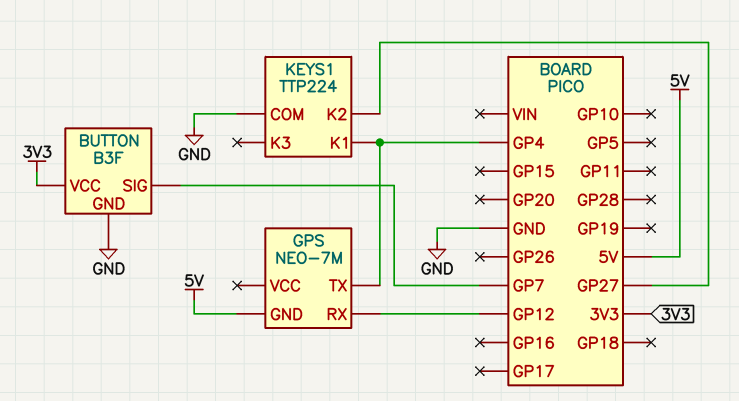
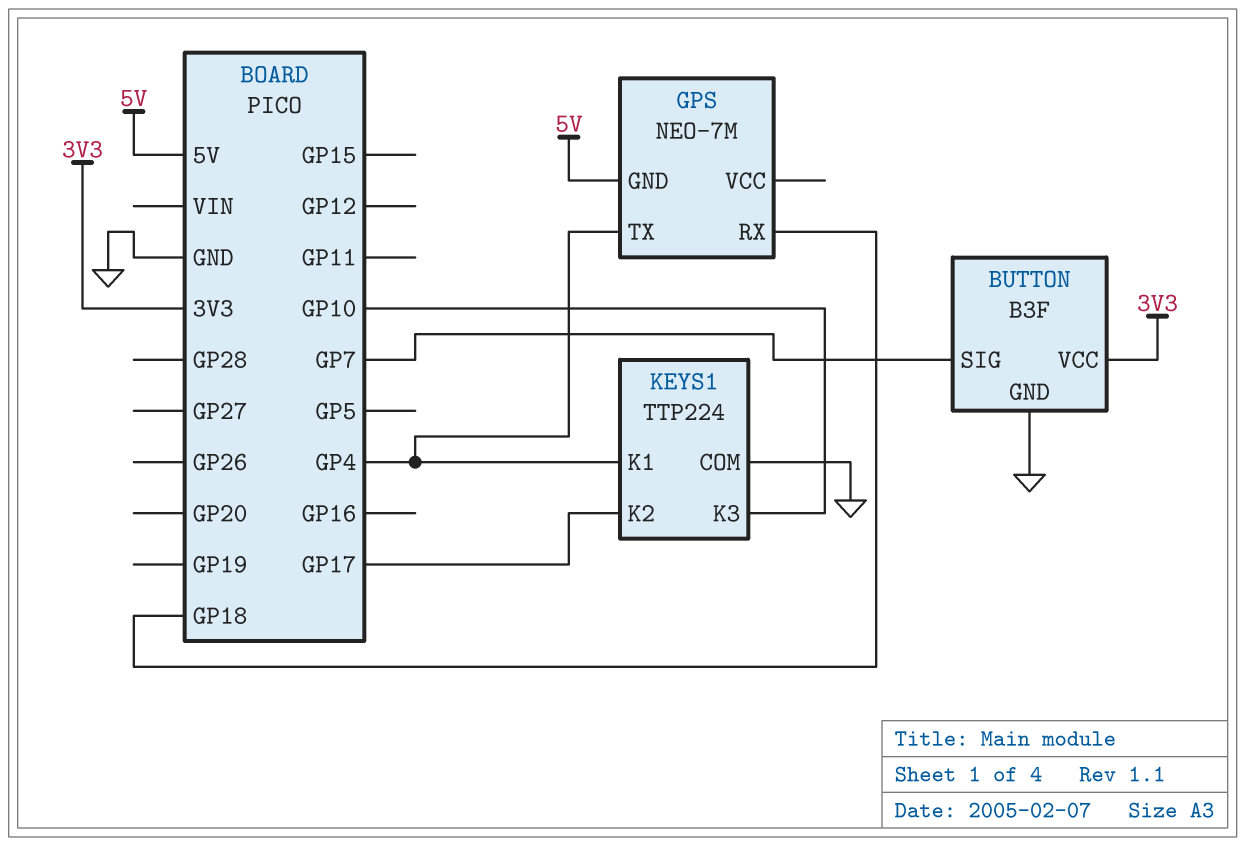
GPS pin RX: GP12 -> GP18
KEYS1 pin K2: GP27 -> GP17
KEYS1 pin K3: none -> GP10

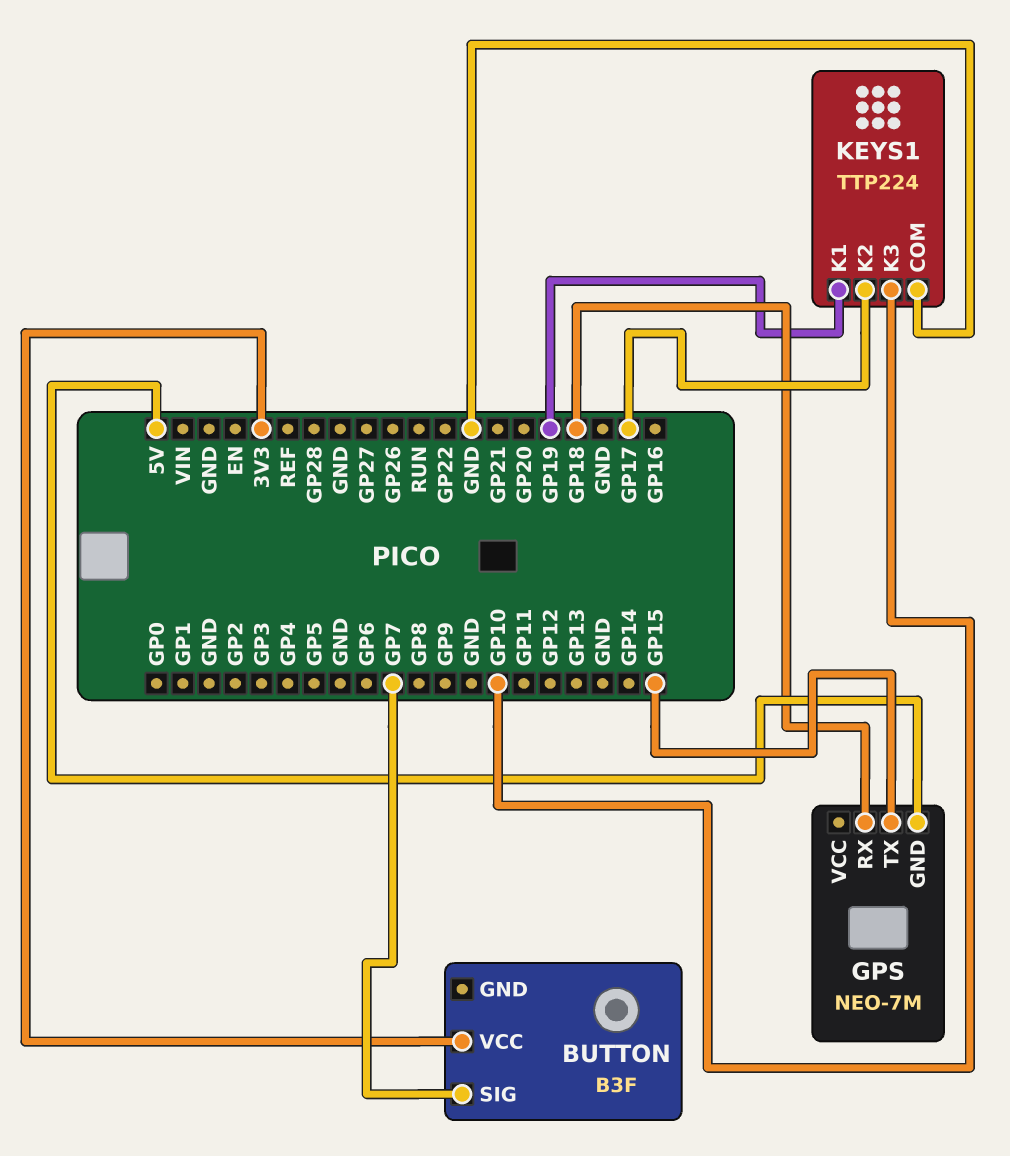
BUTTON pin GND: GND -> none
GPS pin TX: GP4 -> GP15
KEYS1 pin K1: GP4 -> GP19

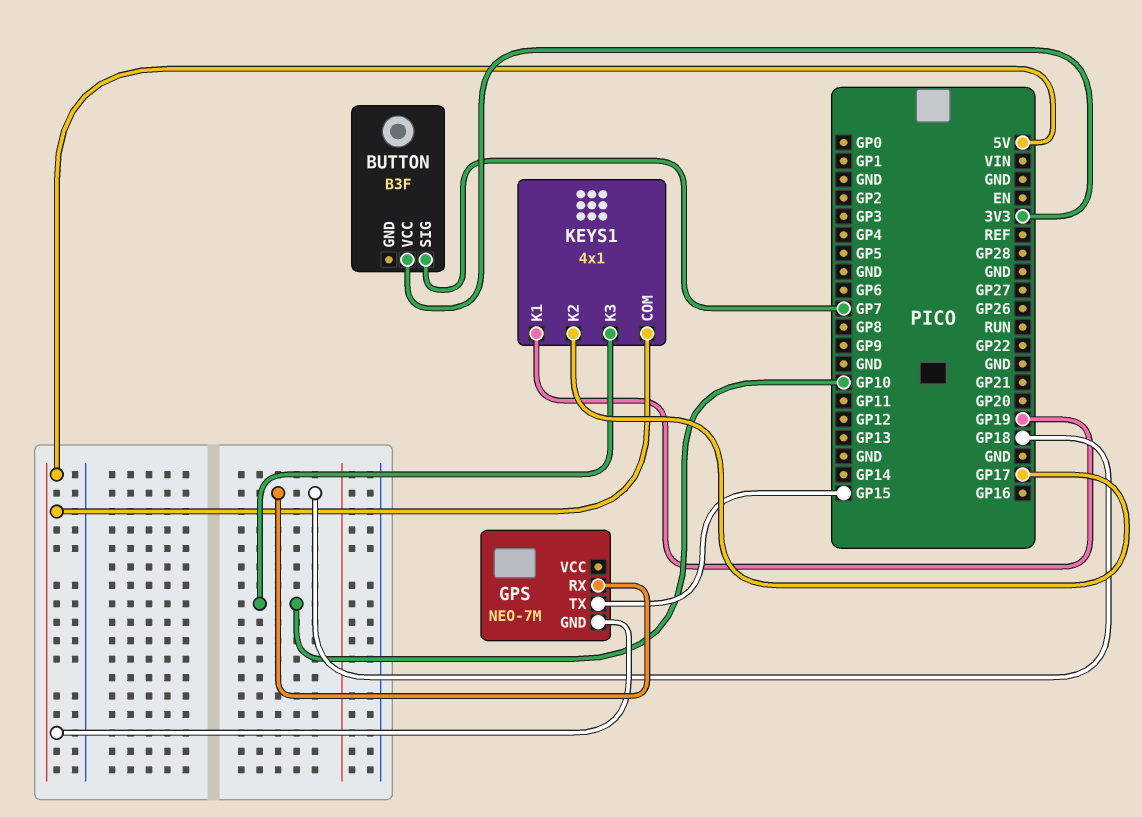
KEYS1: TTP224 -> 4x1
KEYS1 pin COM: GND -> 5V

